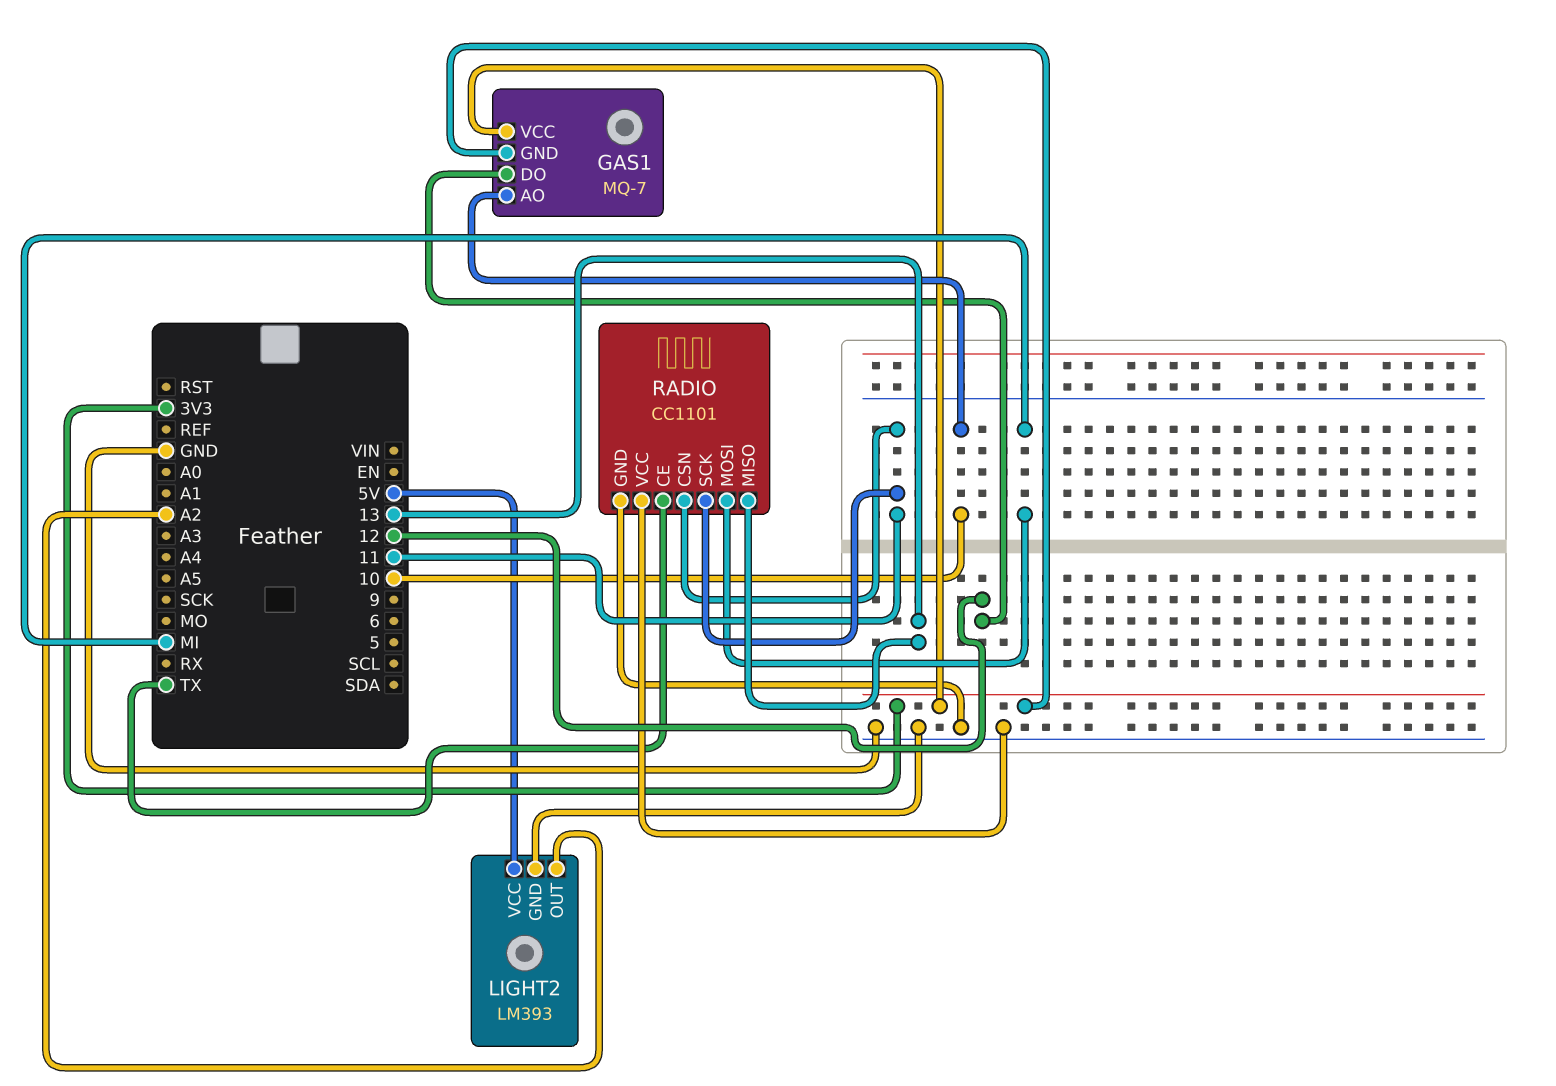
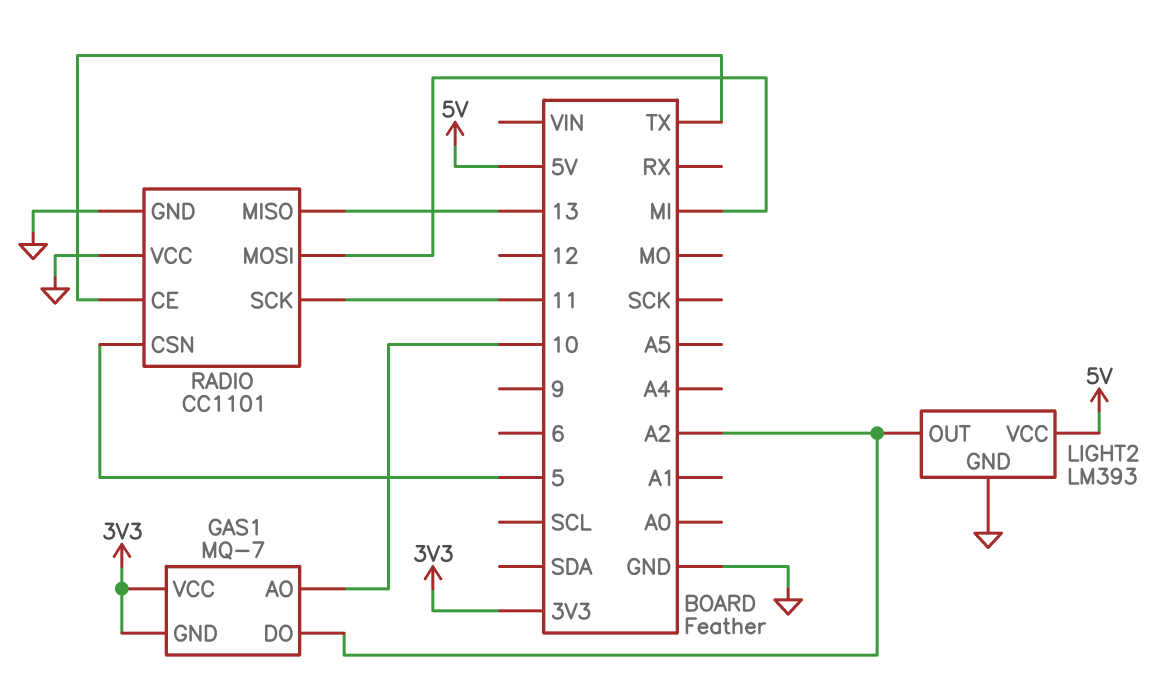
GAS1 pin DO: 12 -> A2
RADIO pin CSN: 11 -> 5

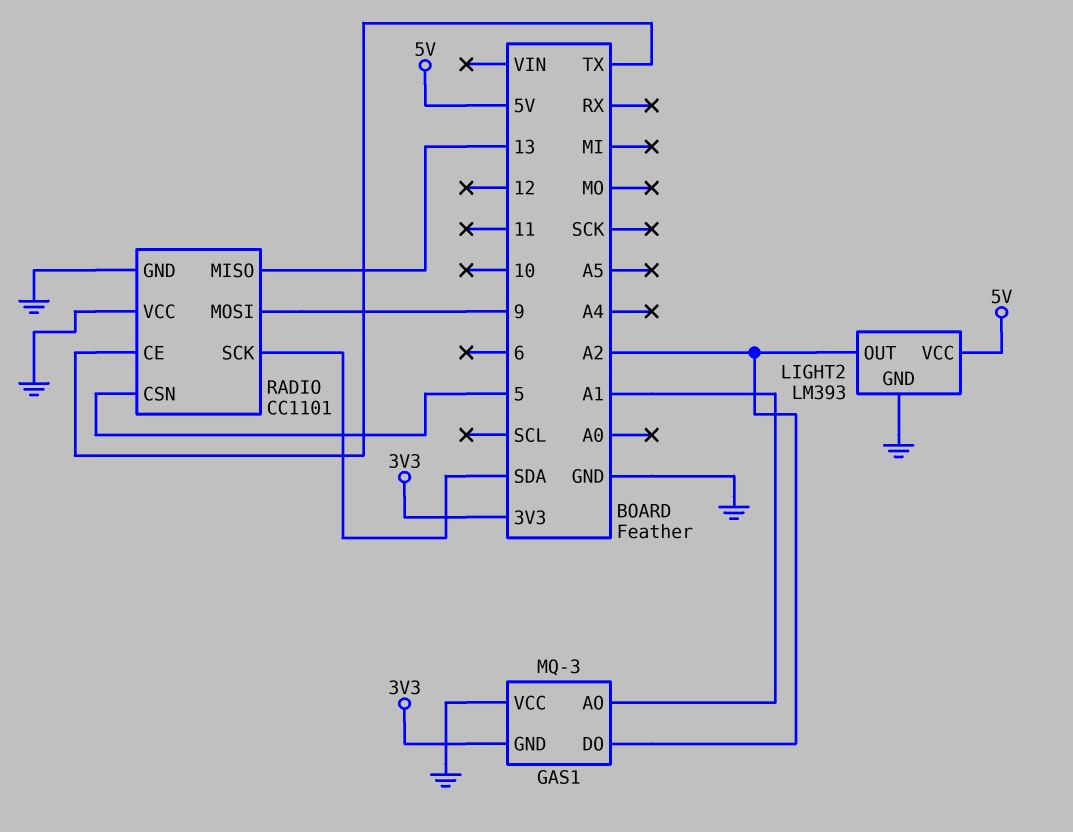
GAS1: MQ-7 -> MQ-3
GAS1 pin AO: 10 -> A1
GAS1 pin VCC: 3V3 -> GND
RADIO pin MOSI: MI -> 9
RADIO pin SCK: 11 -> SDA

